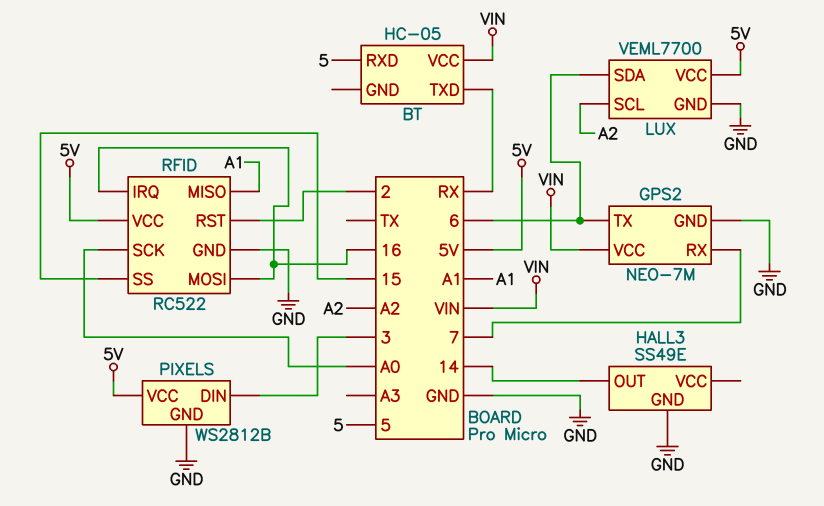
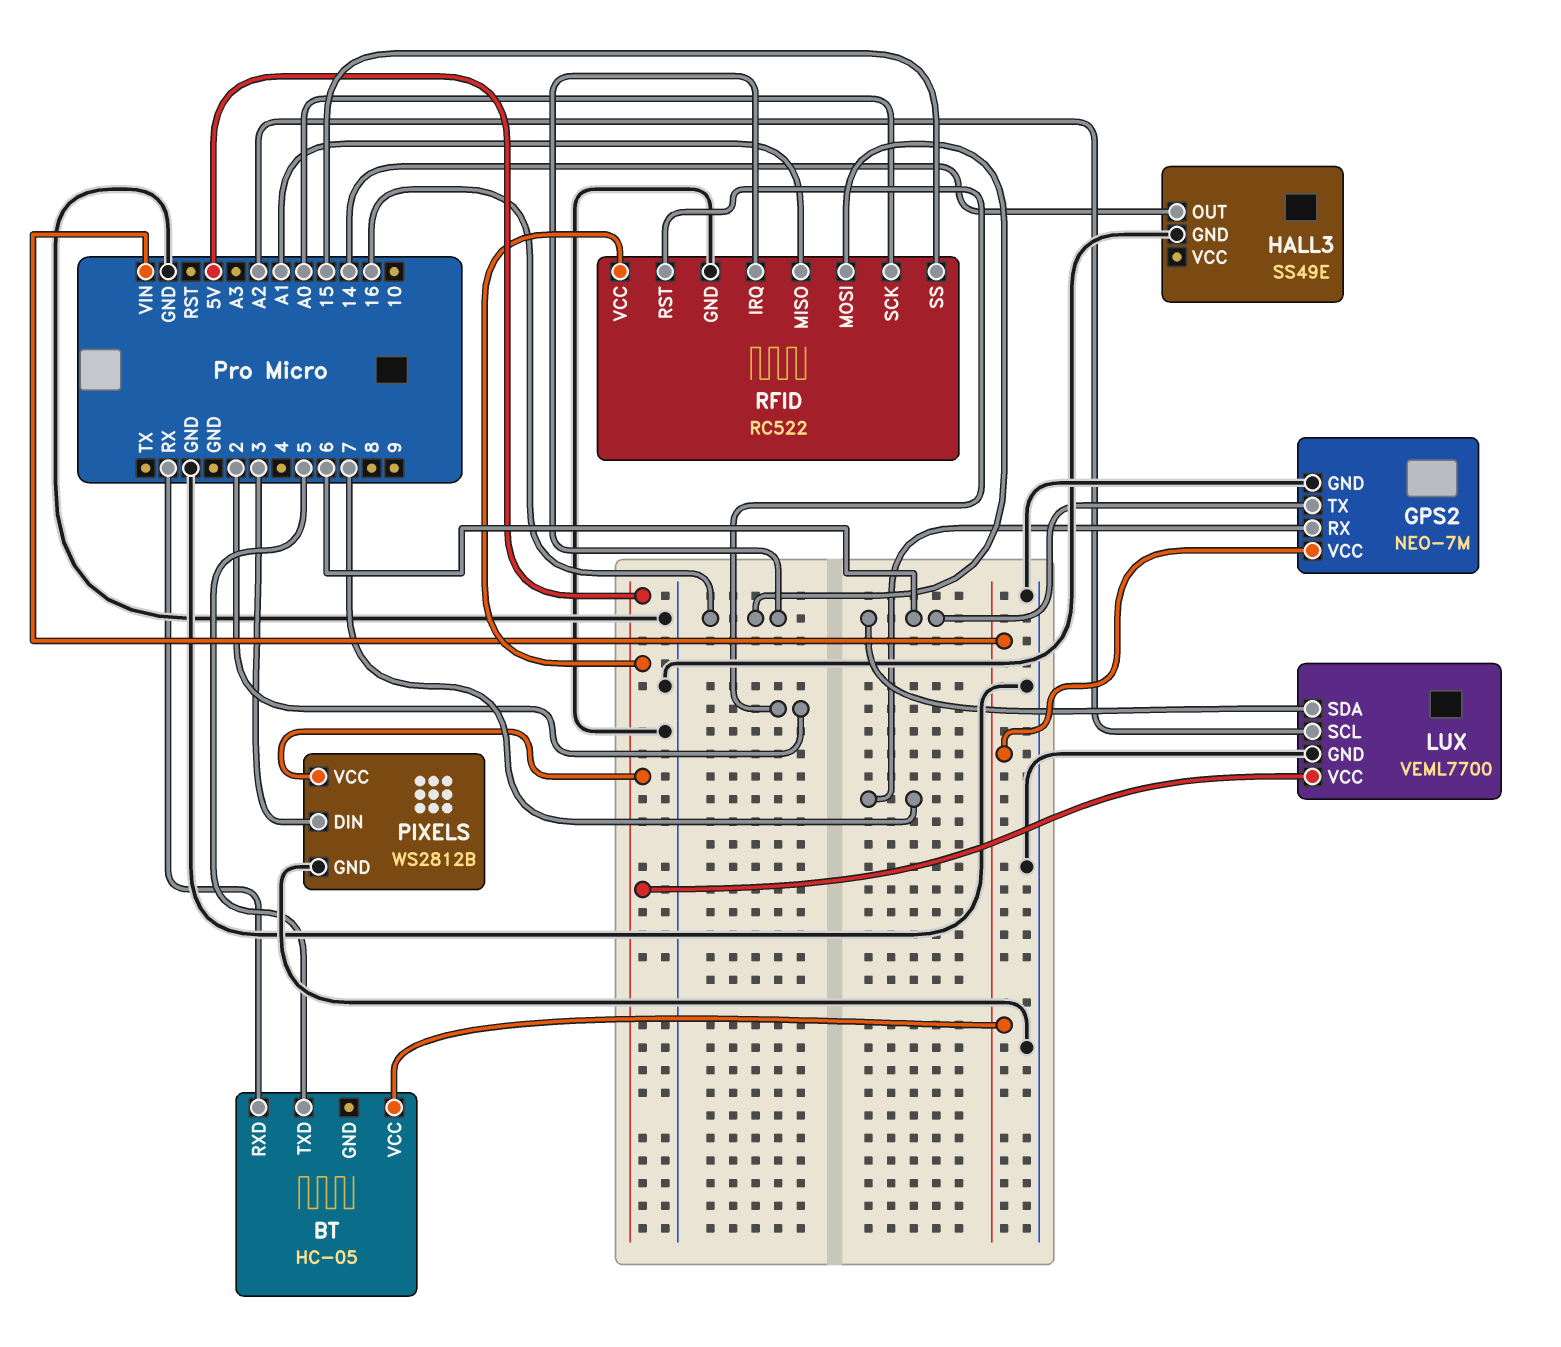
BT pin RXD: 5 -> RX
BT pin TXD: RX -> 5

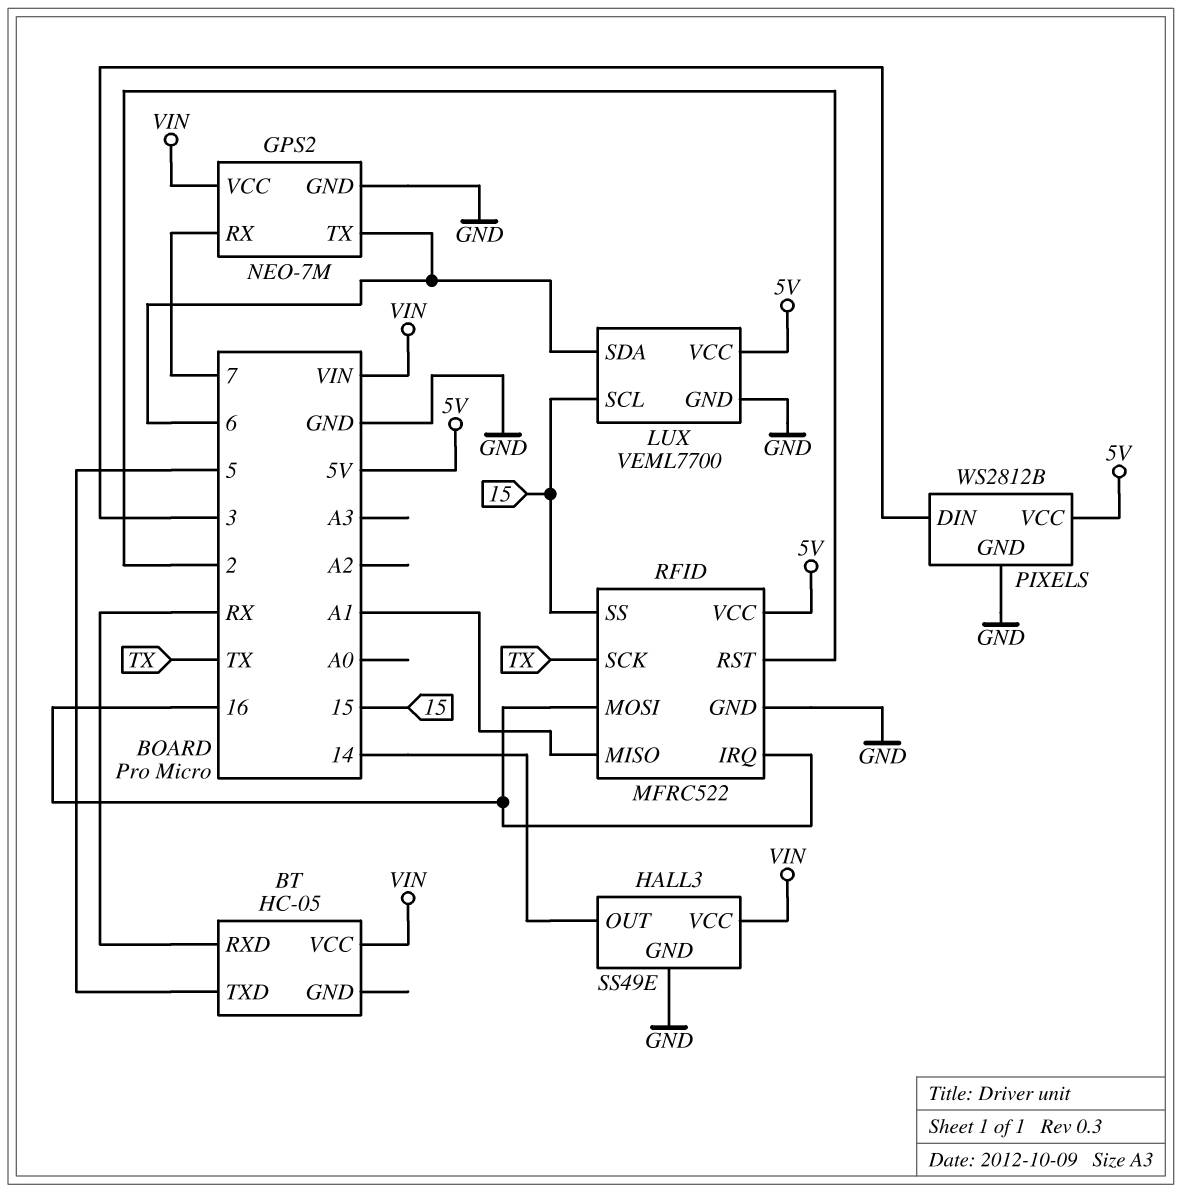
HALL3 pin VCC: none -> VIN
LUX pin SCL: A2 -> 15
RFID: RC522 -> MFRC522
RFID pin SCK: A0 -> TX

